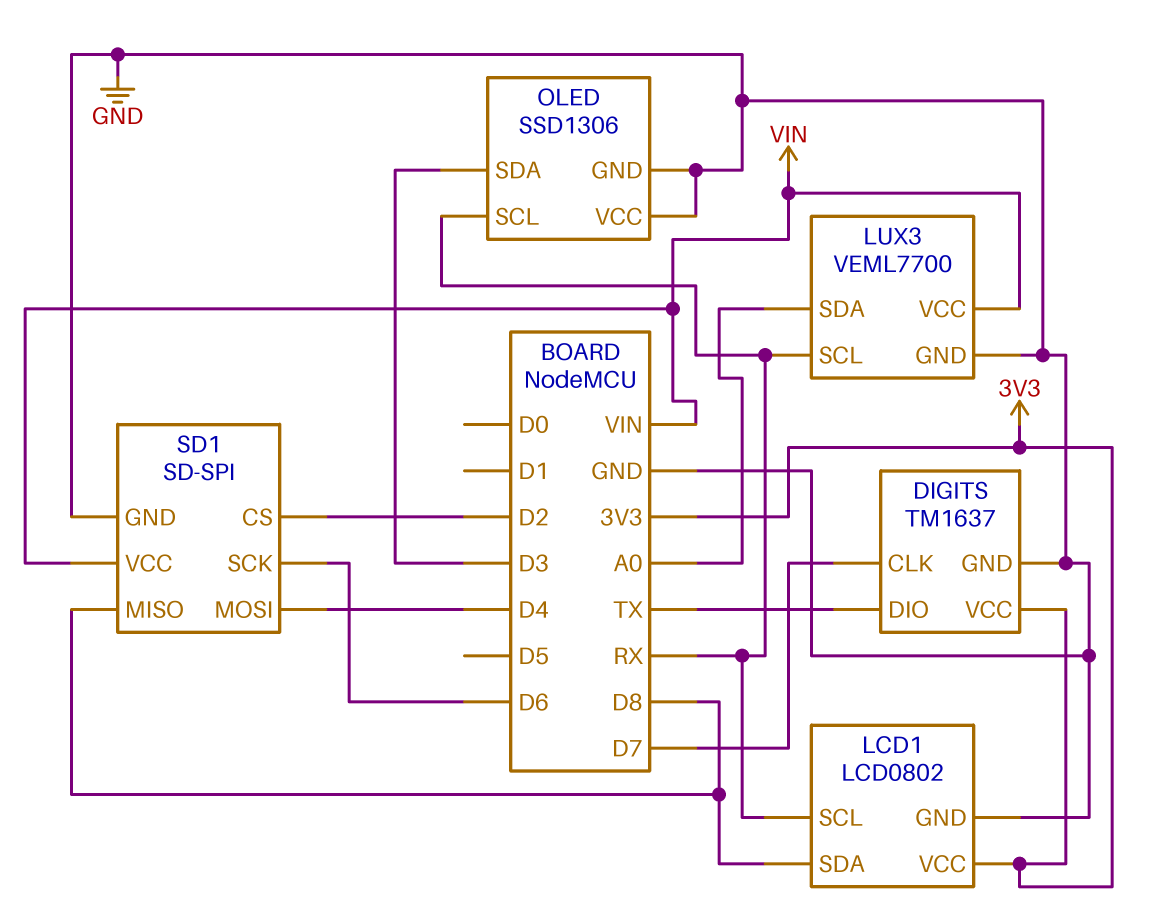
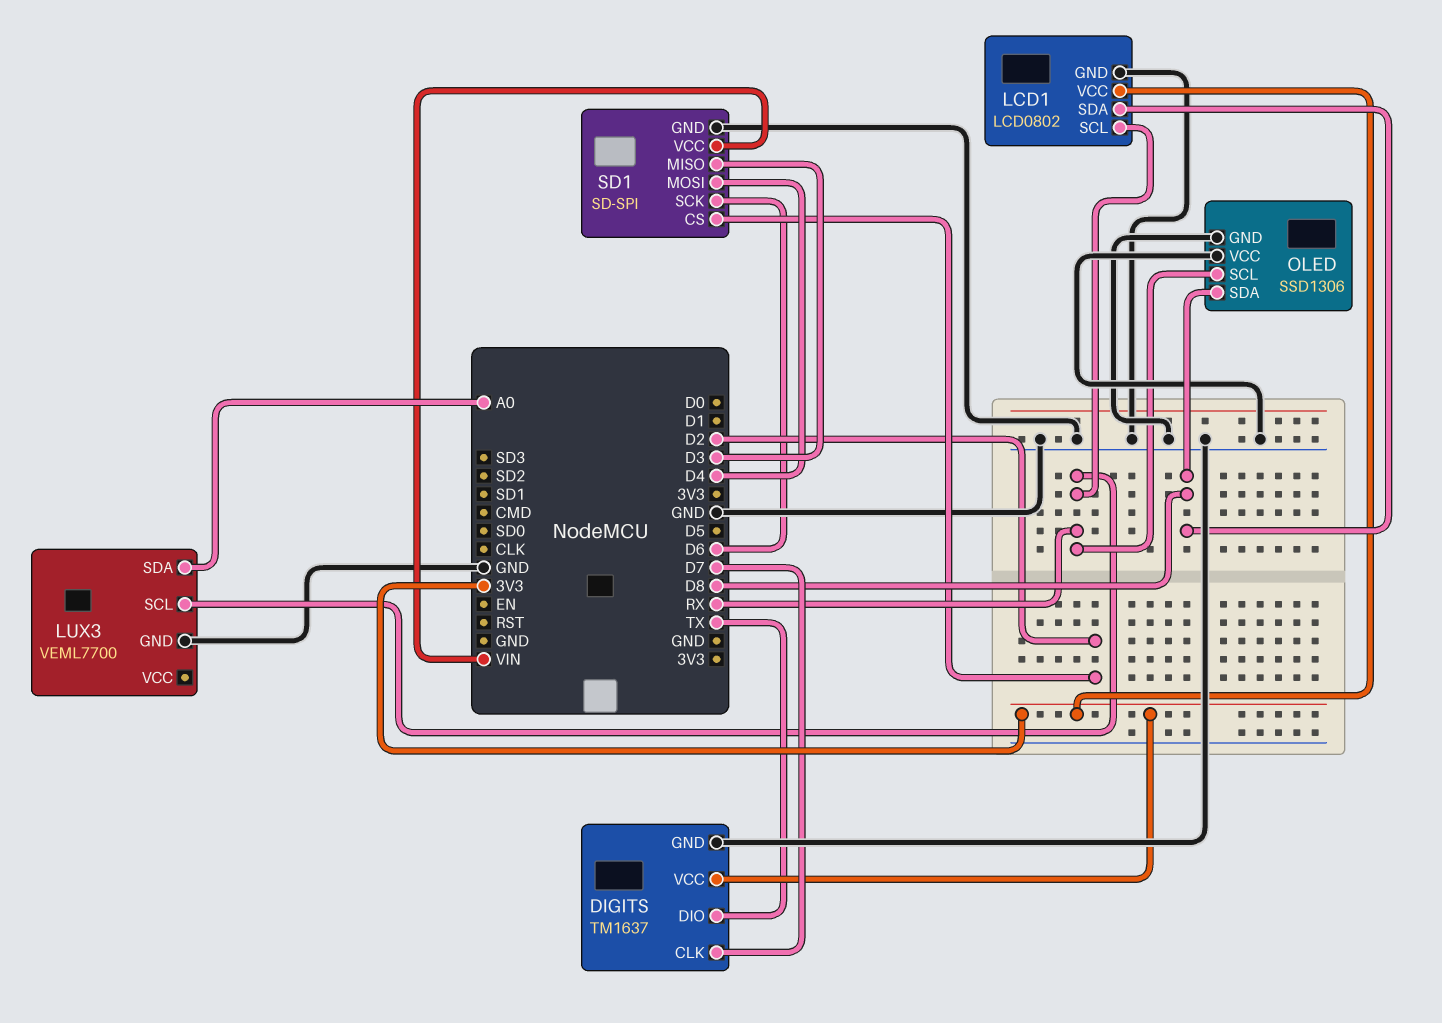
LUX3 pin VCC: VIN -> none
OLED pin SDA: D3 -> D8
SD1 pin MISO: D8 -> D3

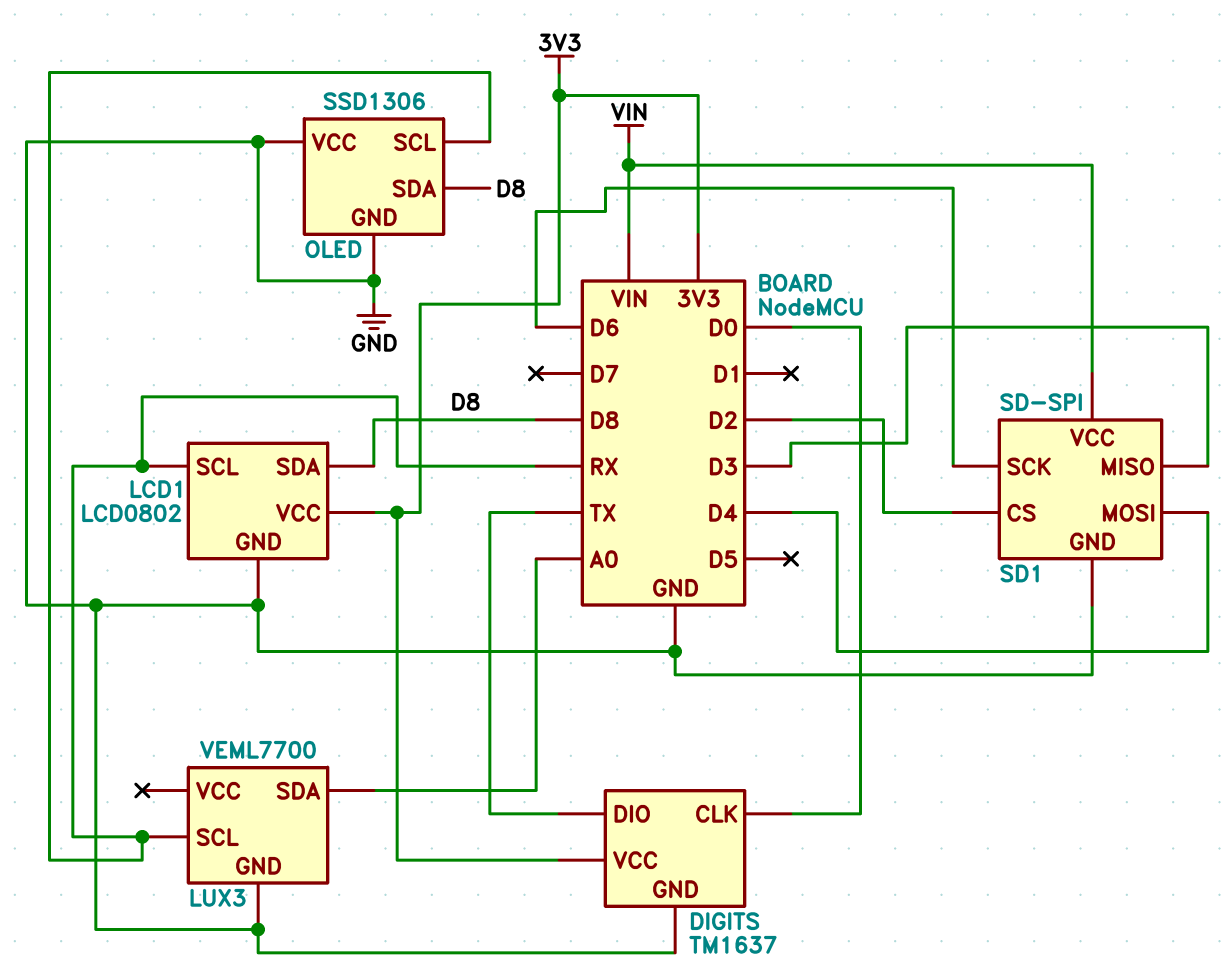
DIGITS pin CLK: D7 -> D0

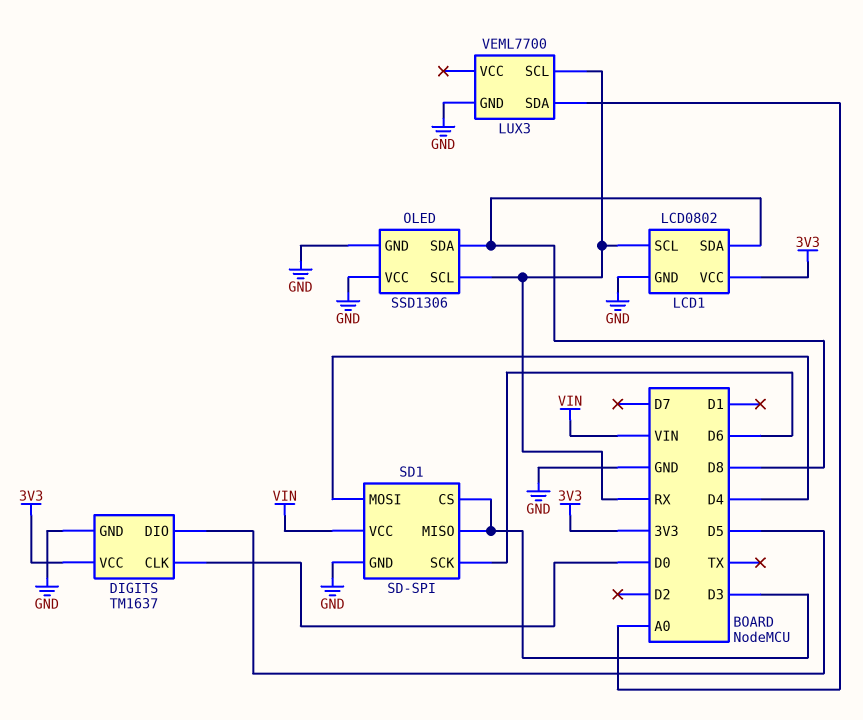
DIGITS pin DIO: TX -> D5
SD1 pin CS: D2 -> D3

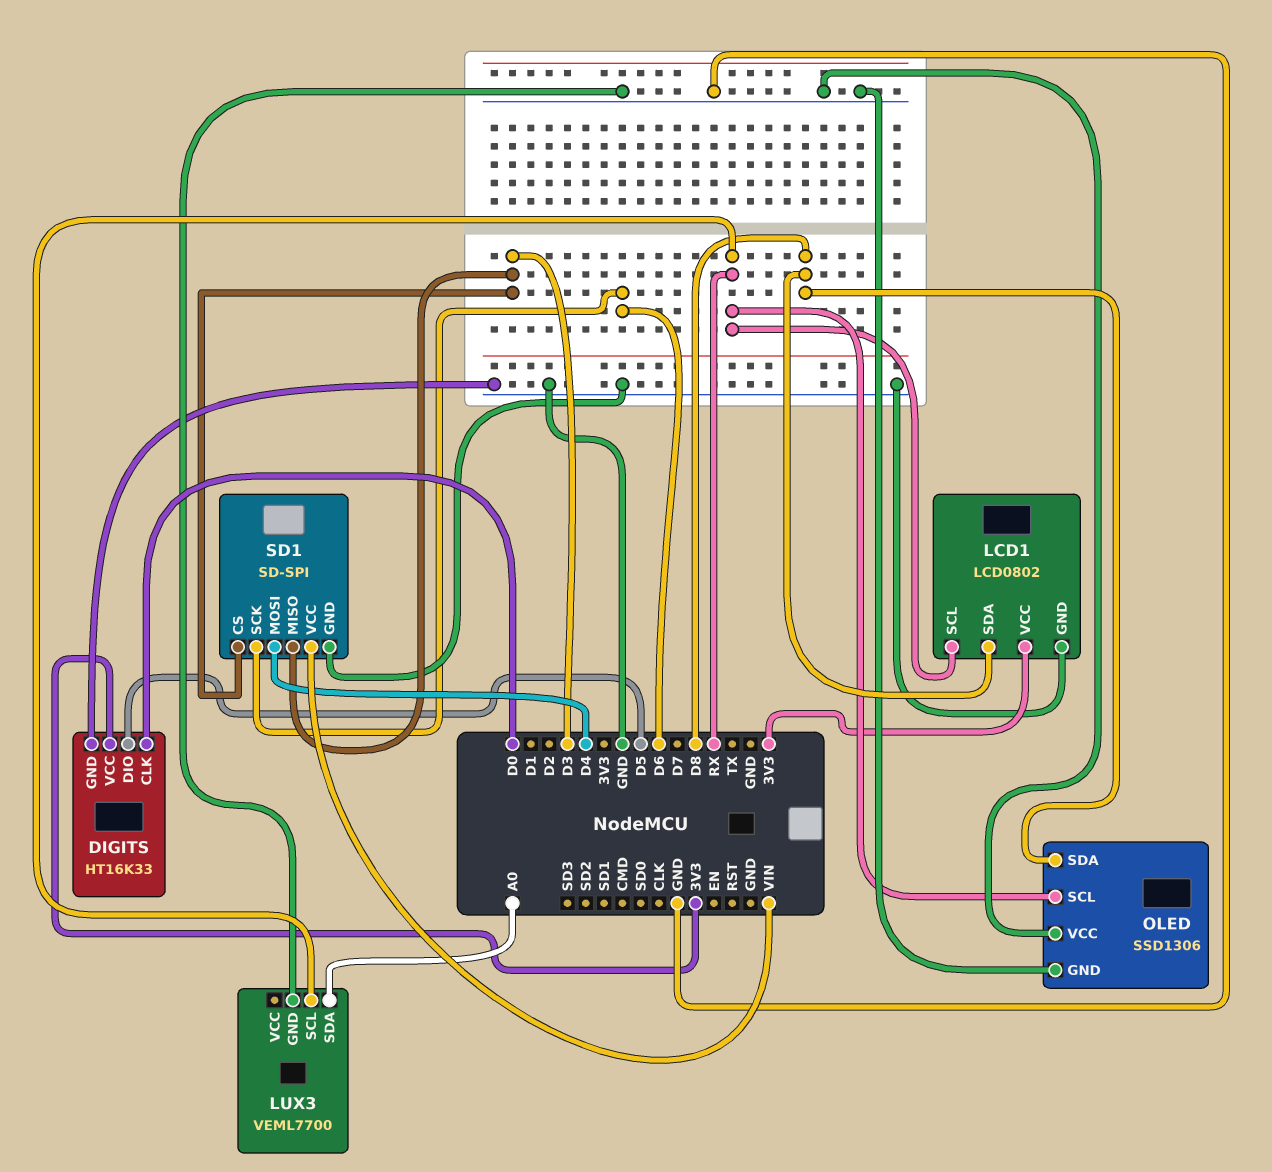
DIGITS: TM1637 -> HT16K33

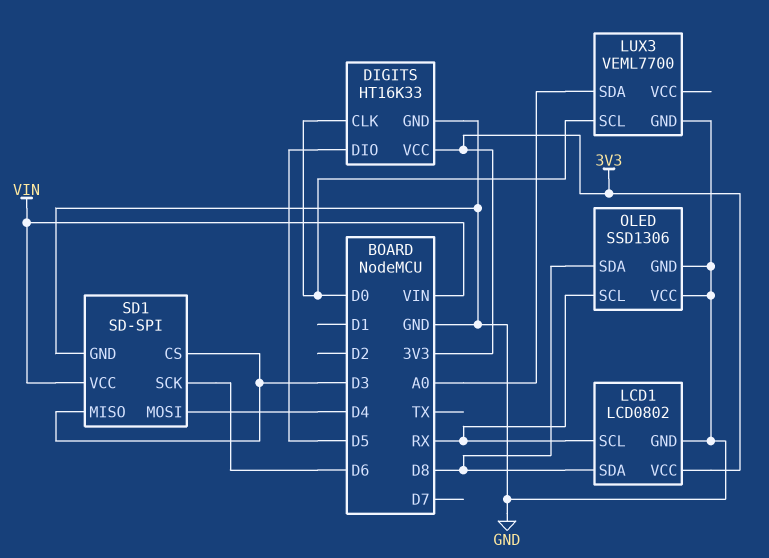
LUX3 pin SCL: RX -> D0

